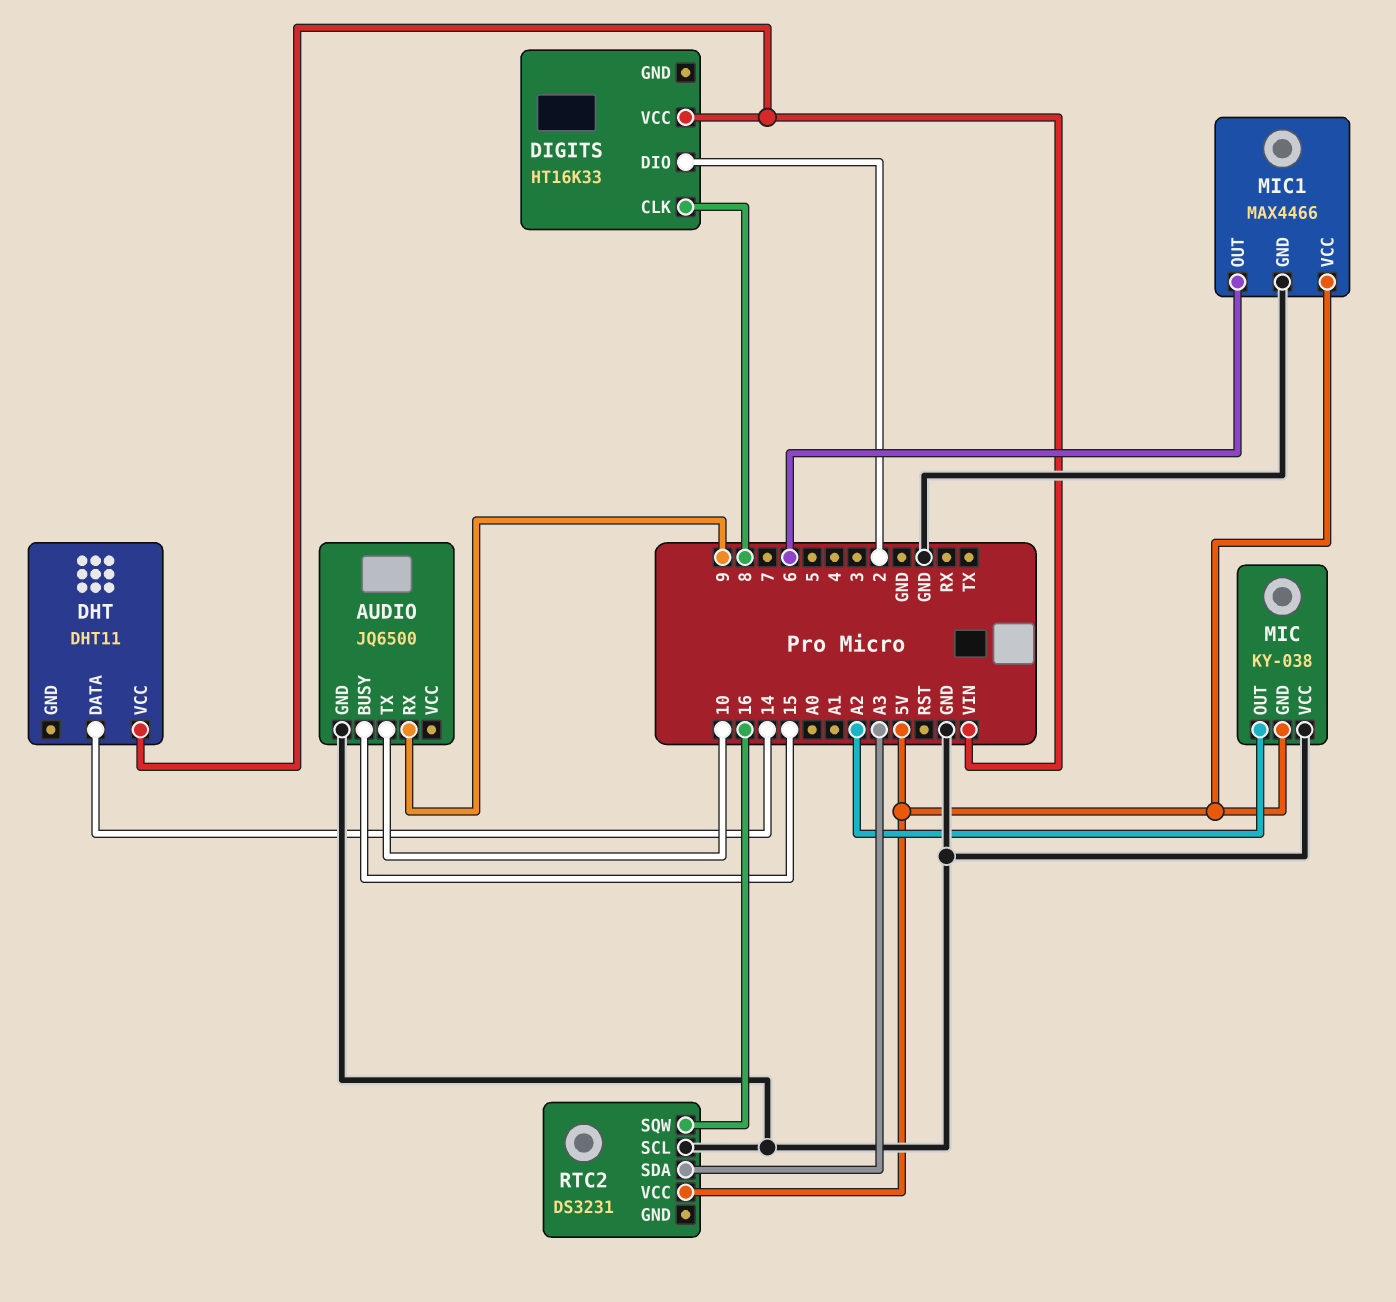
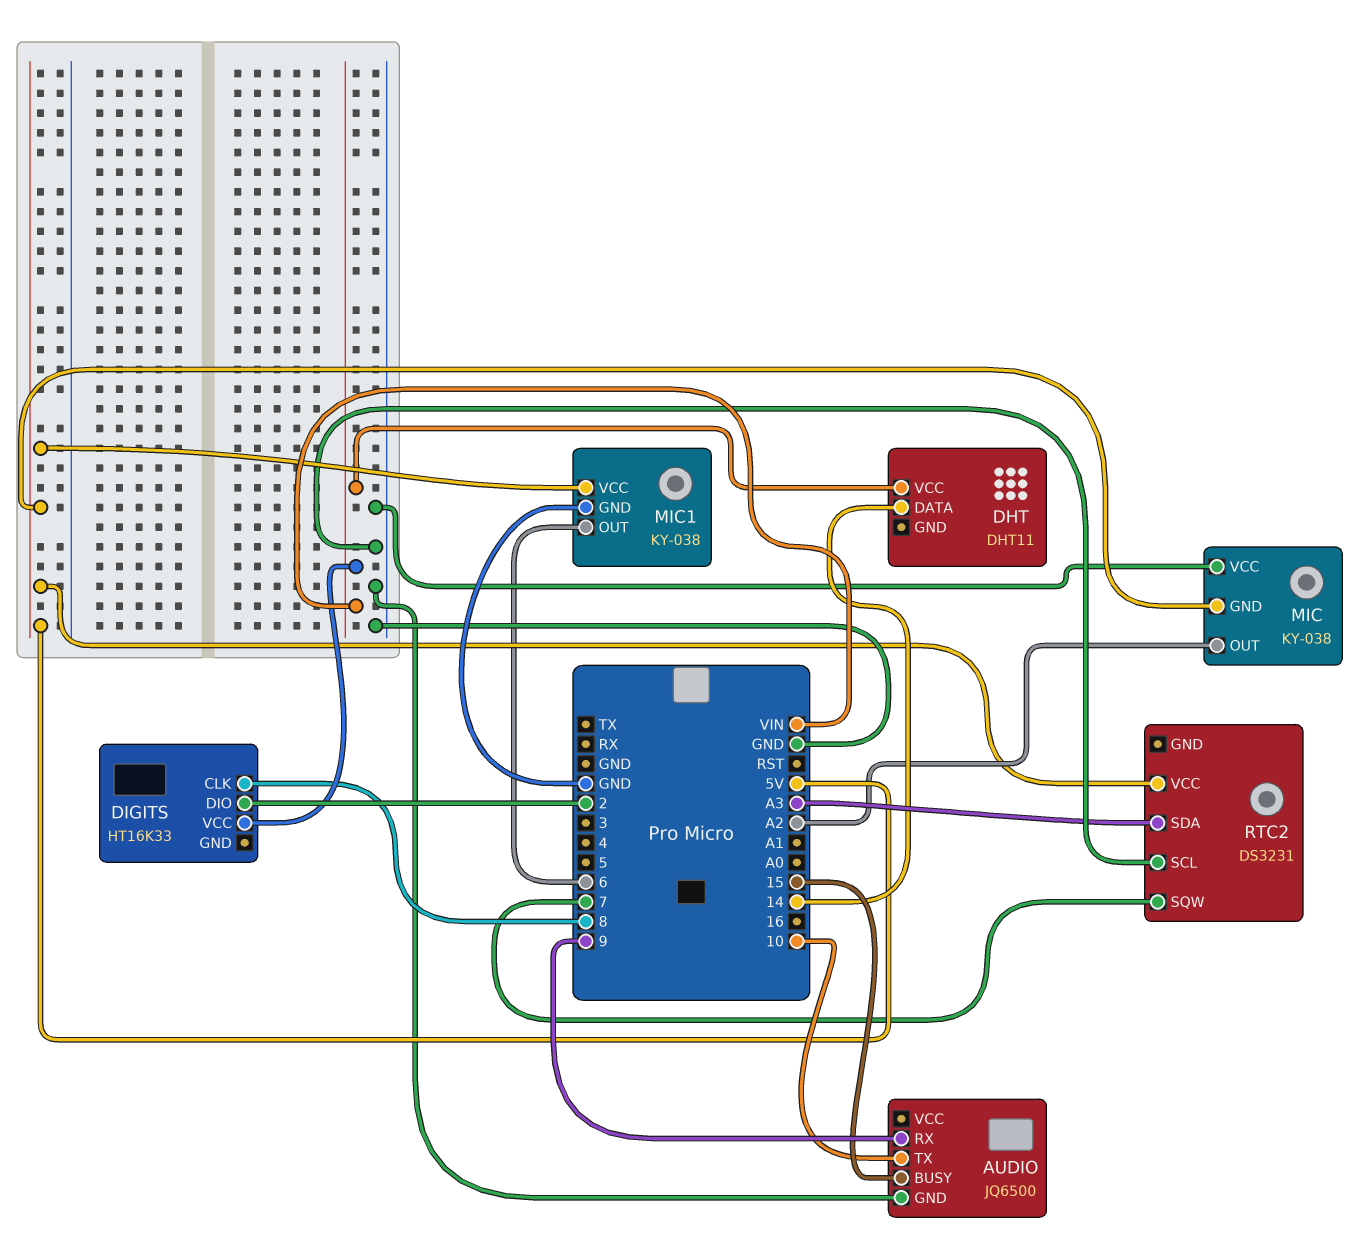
MIC1: MAX4466 -> KY-038
RTC2 pin SQW: 16 -> 7

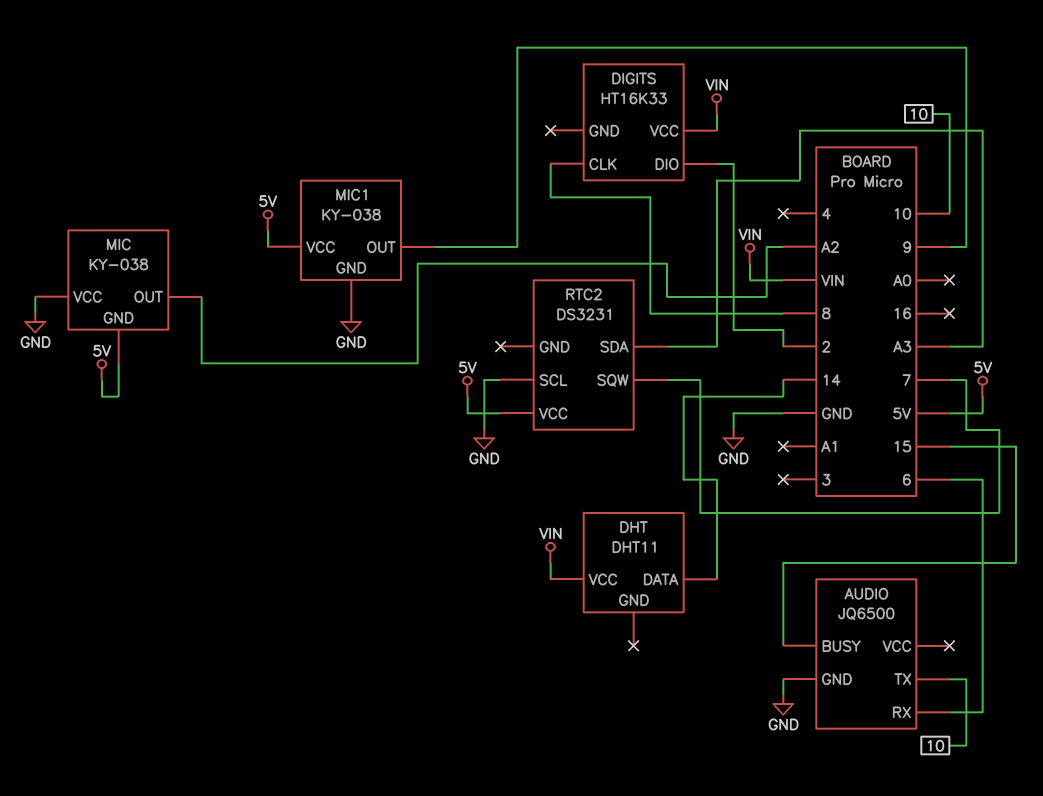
AUDIO pin RX: 9 -> 6
MIC1 pin OUT: 6 -> 9

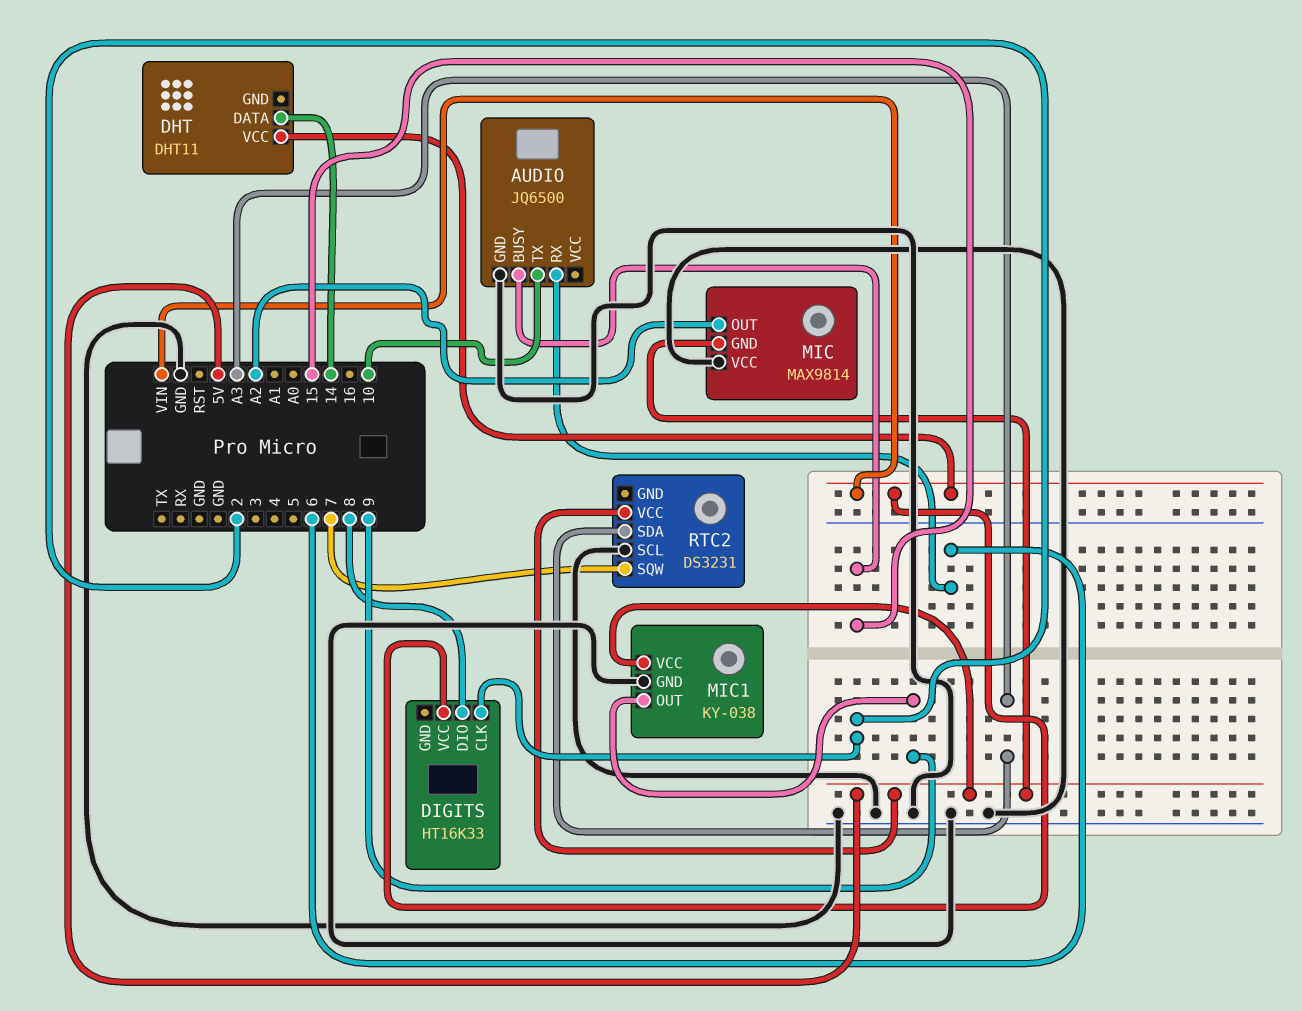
DIGITS pin CLK: 8 -> 2
DIGITS pin DIO: 2 -> 8
MIC: KY-038 -> MAX9814

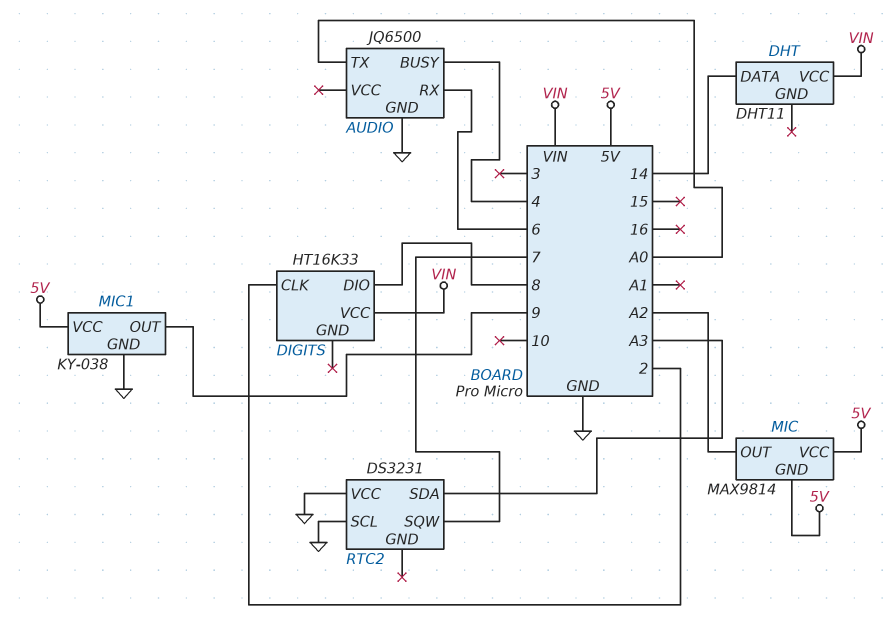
AUDIO pin BUSY: 15 -> 4
AUDIO pin TX: 10 -> A0
MIC pin VCC: GND -> 5V
RTC2 pin VCC: 5V -> GND

